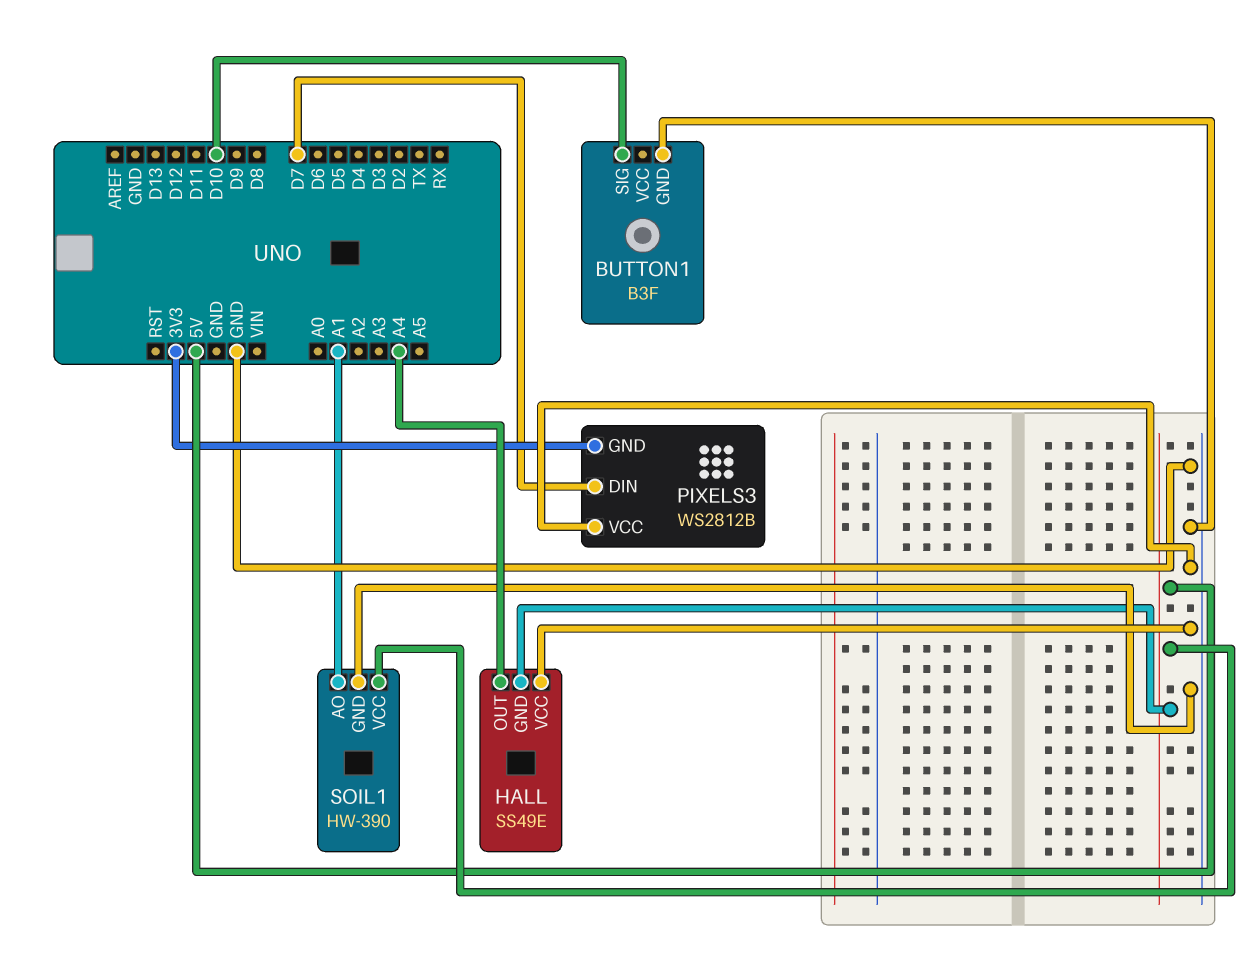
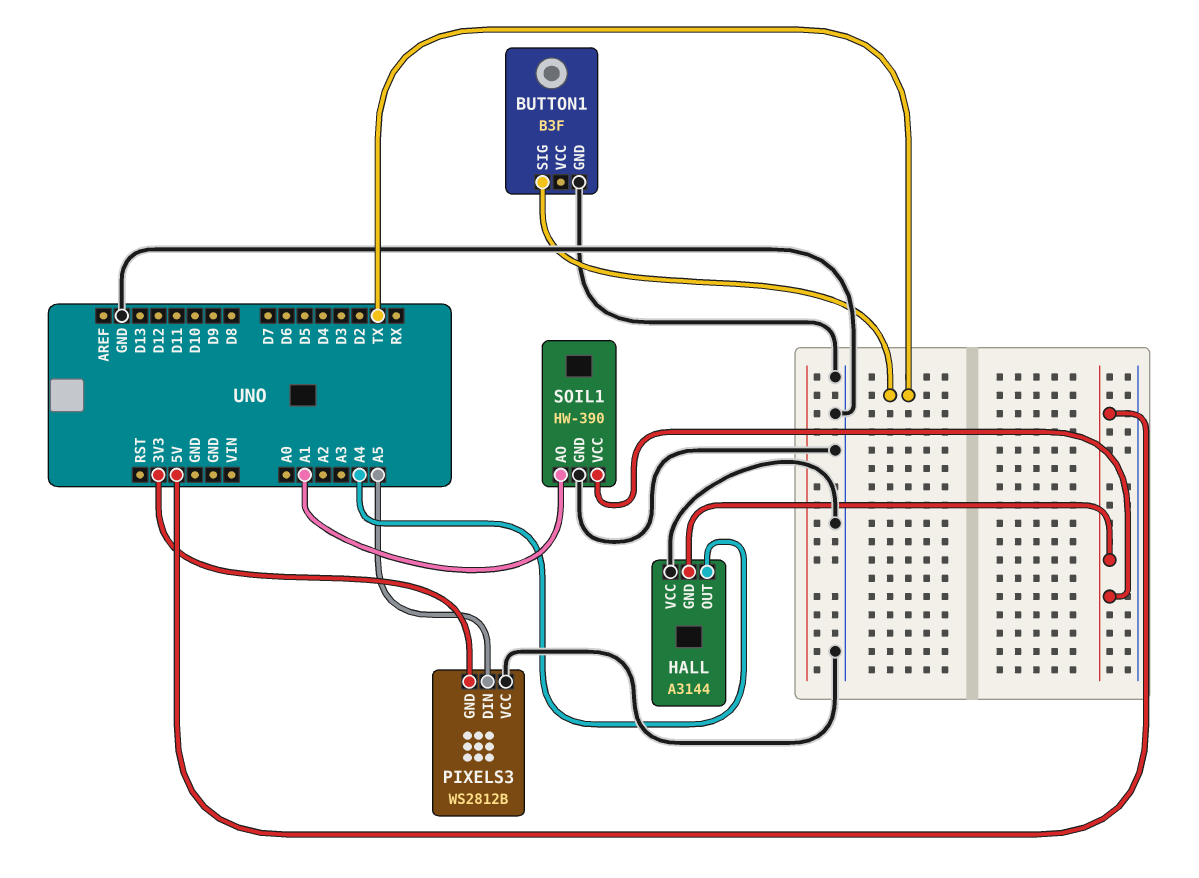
BUTTON1 pin SIG: D10 -> TX
HALL: SS49E -> A3144
PIXELS3 pin DIN: D7 -> A5

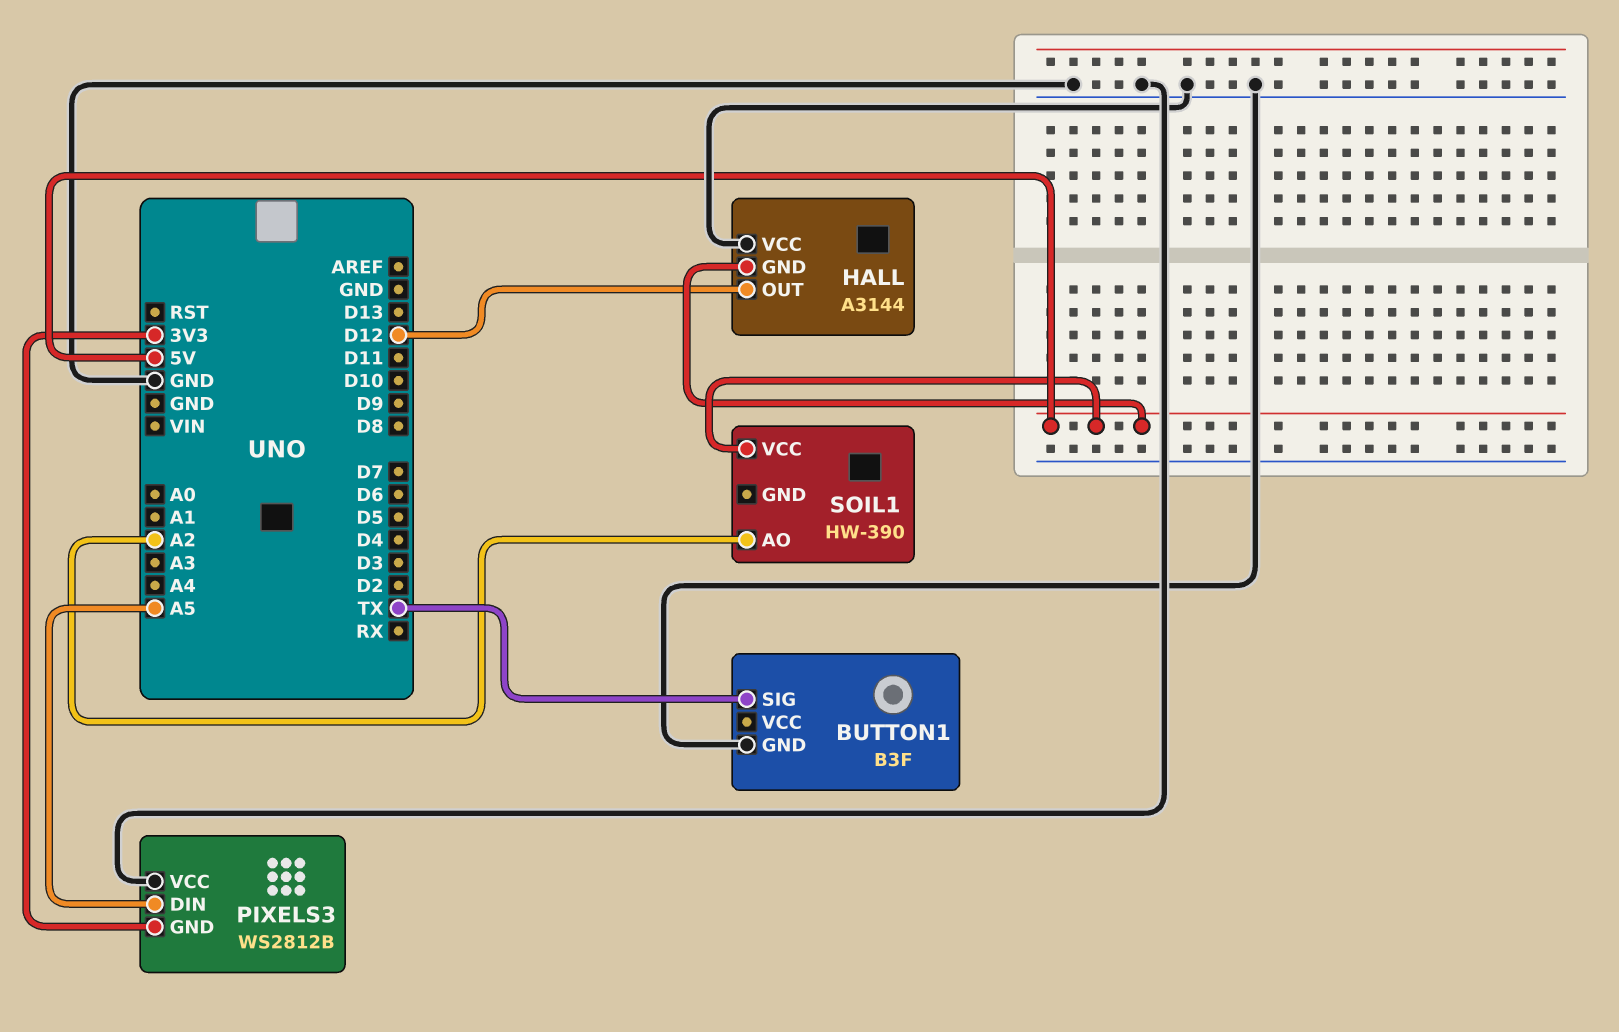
HALL pin OUT: A4 -> D12
SOIL1 pin AO: A1 -> A2
SOIL1 pin GND: GND -> none

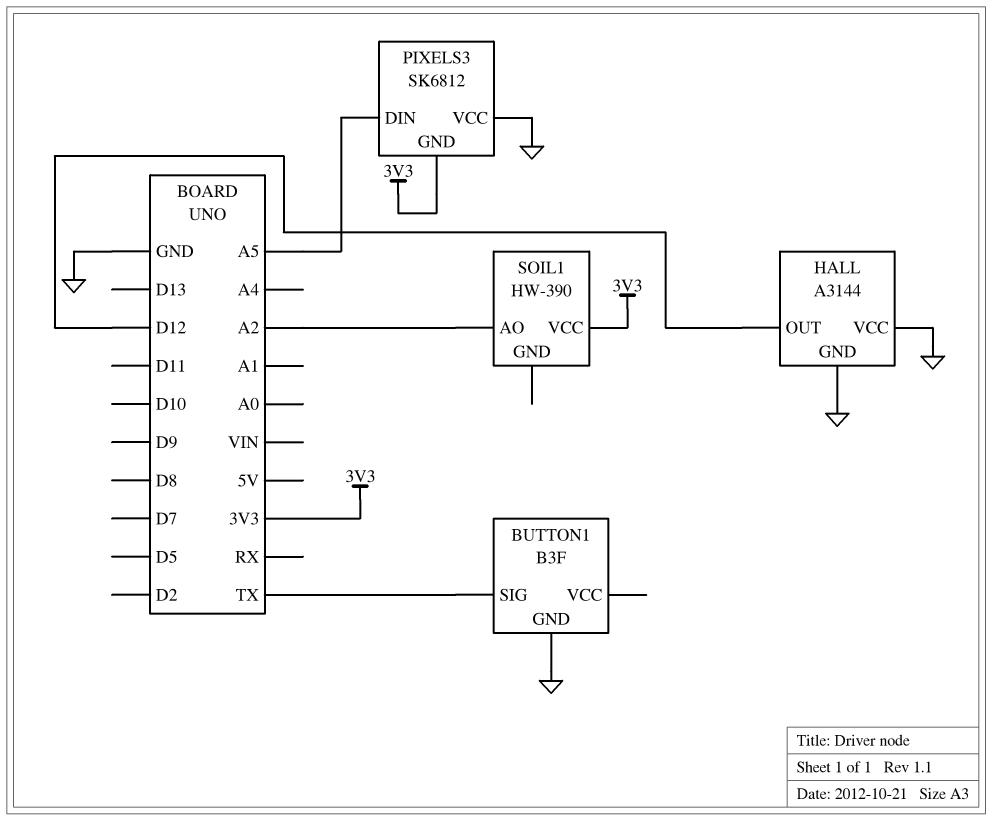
HALL pin GND: 5V -> GND
PIXELS3: WS2812B -> SK6812
SOIL1 pin VCC: 5V -> 3V3

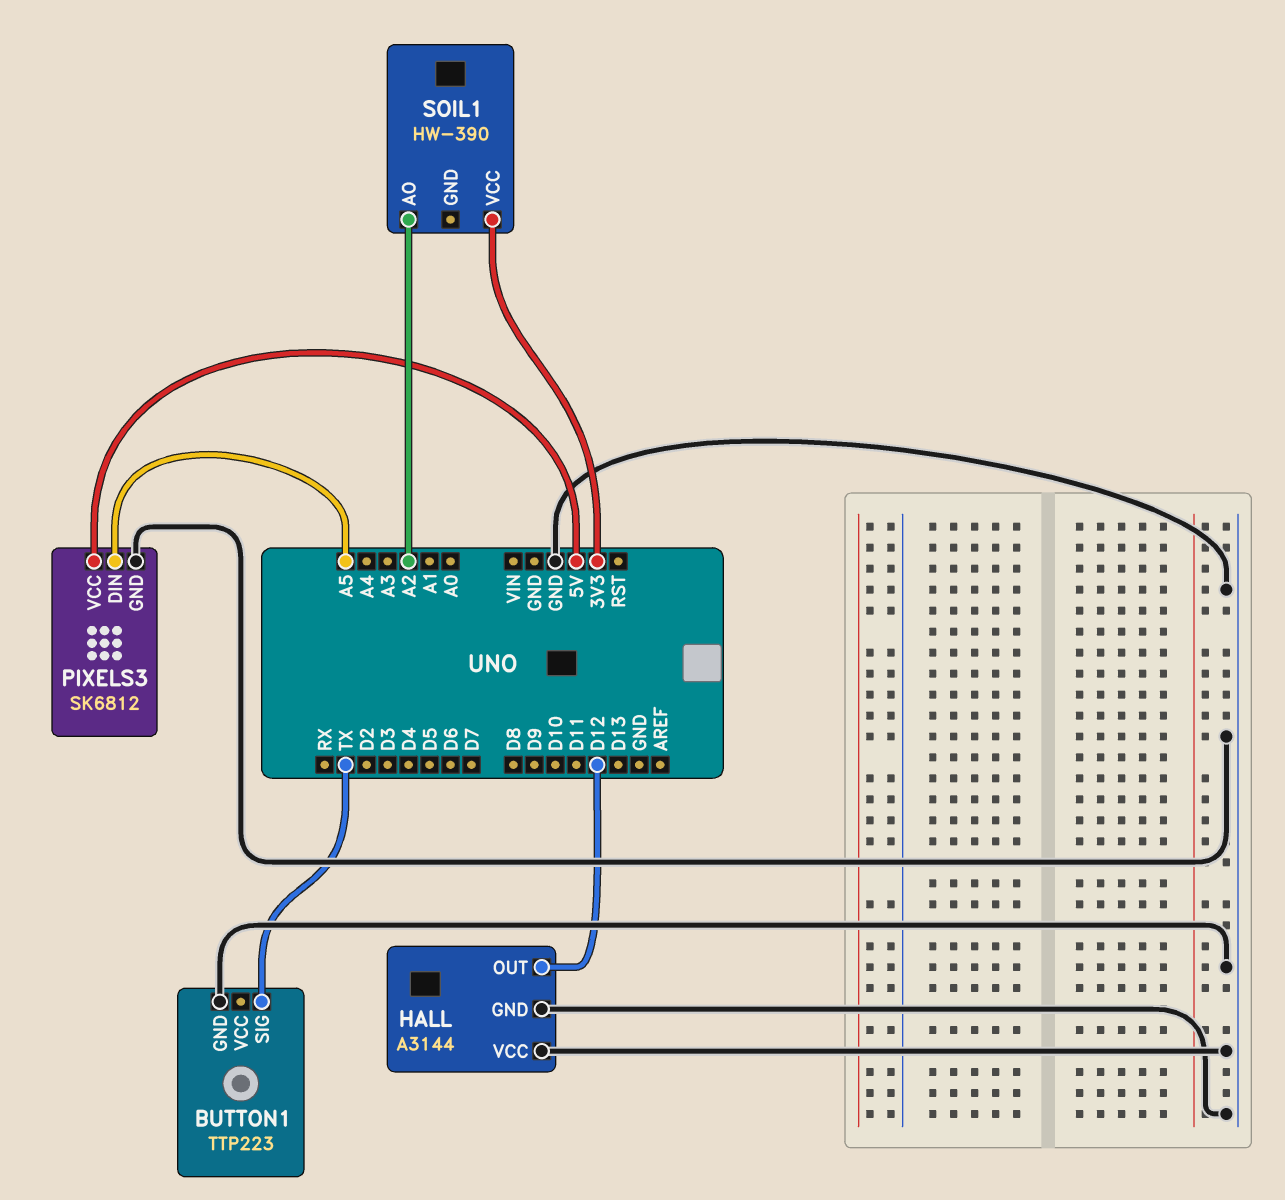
BUTTON1: B3F -> TTP223
PIXELS3 pin GND: 3V3 -> GND
PIXELS3 pin VCC: GND -> 5V

